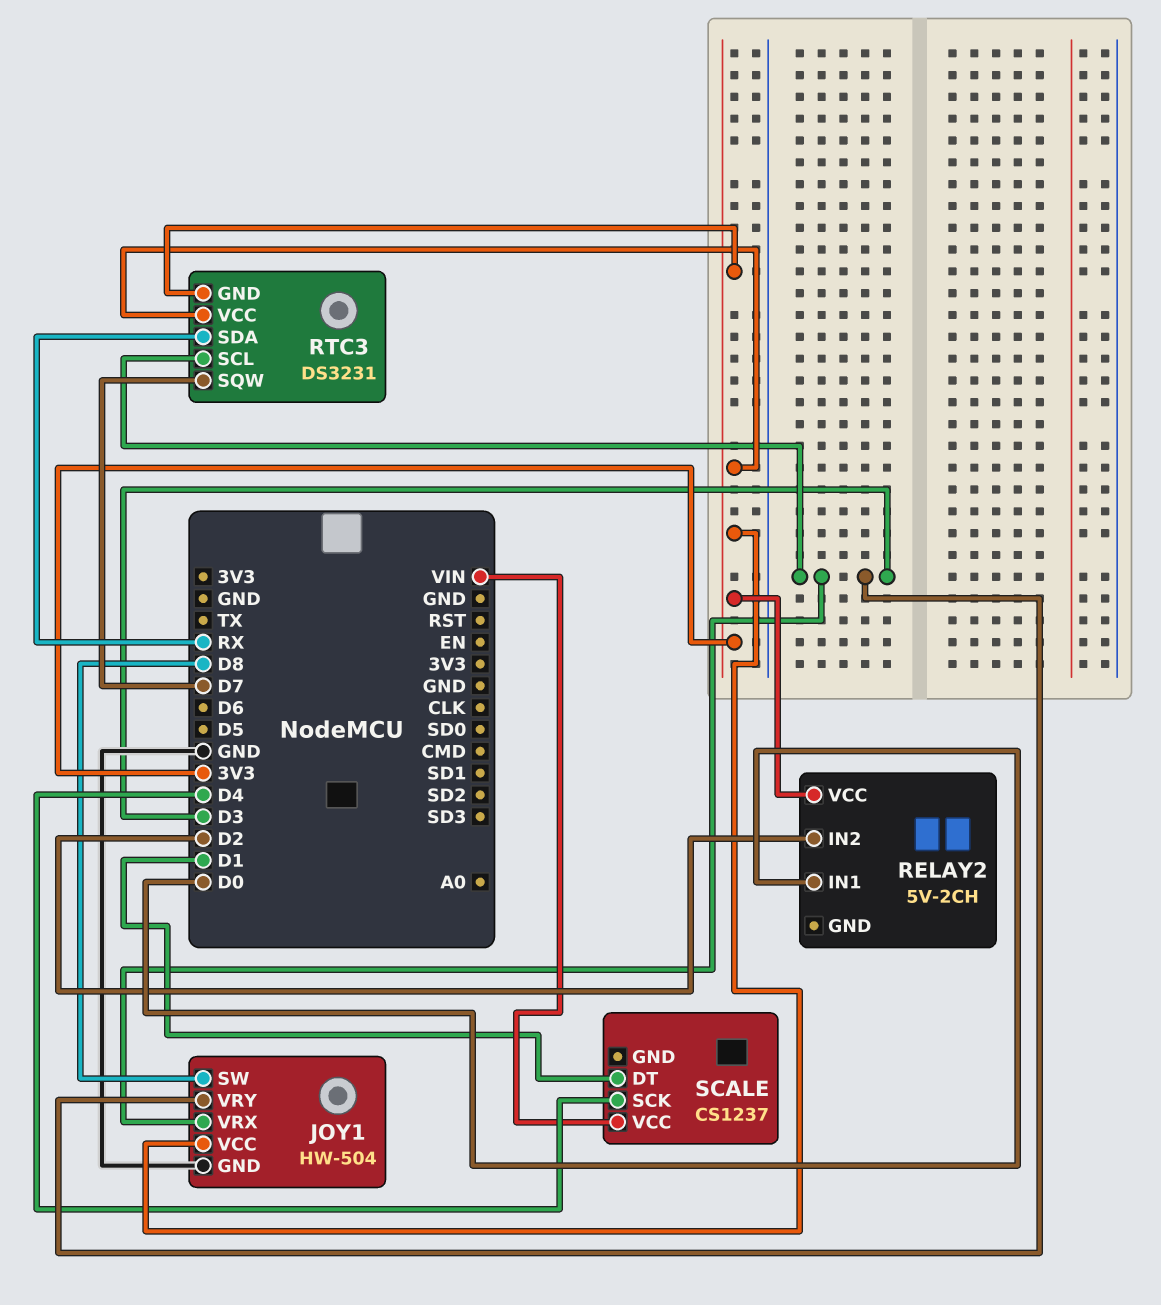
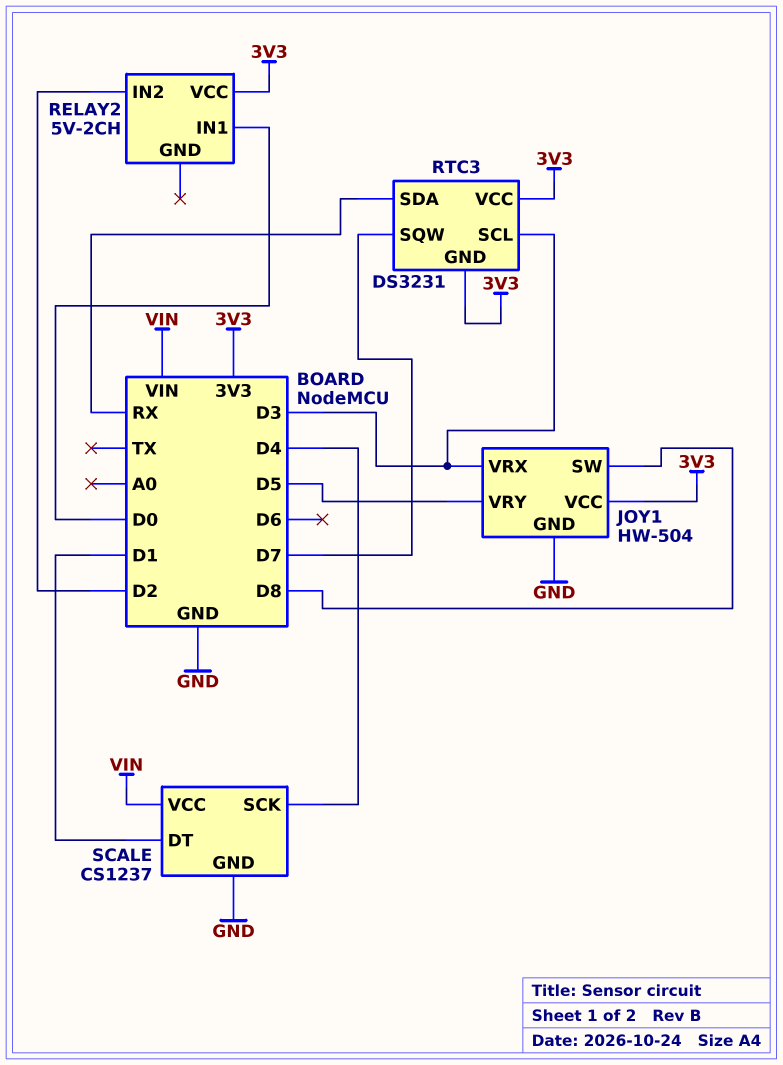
JOY1 pin VRY: D3 -> D5
SCALE pin GND: none -> GND

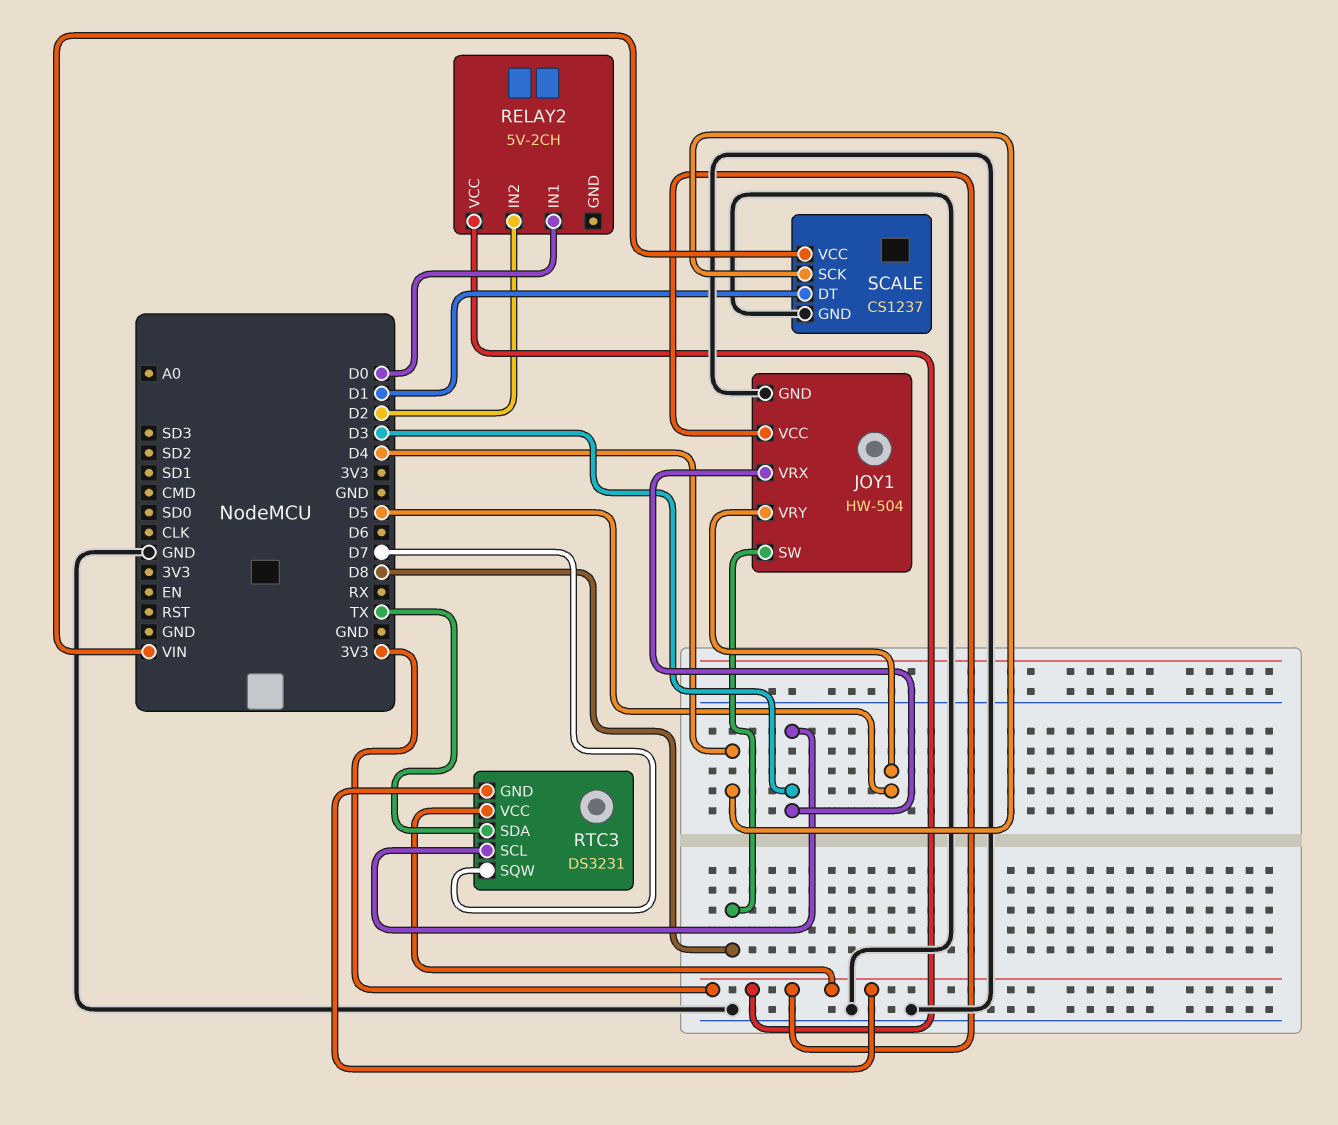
RTC3 pin SDA: RX -> TX

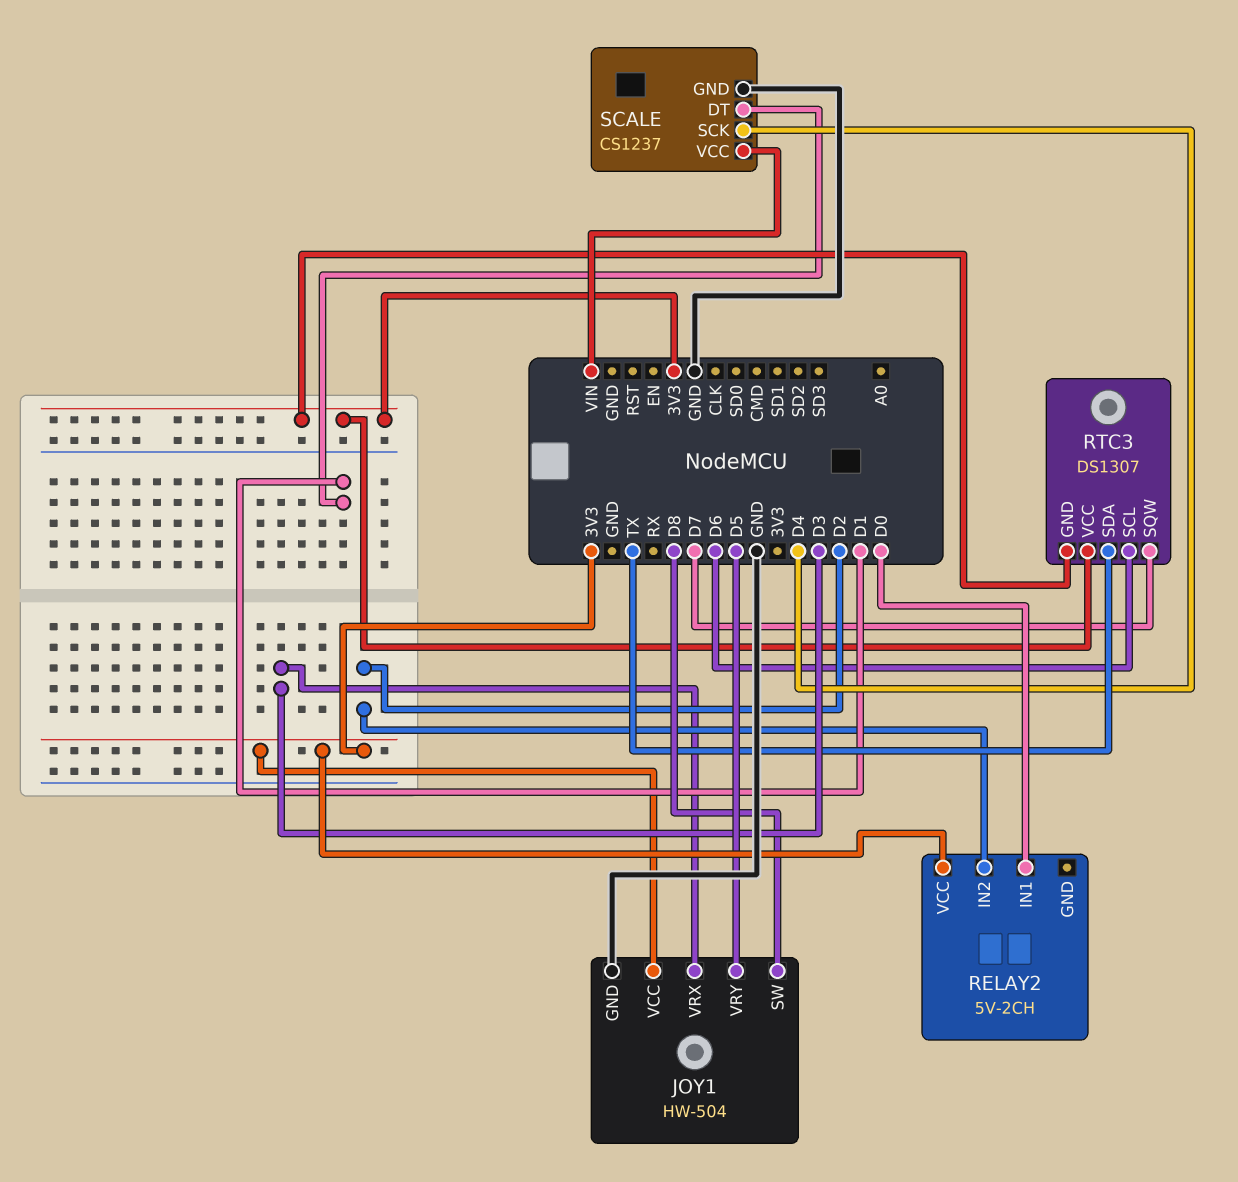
RTC3: DS3231 -> DS1307
RTC3 pin SCL: D3 -> D6

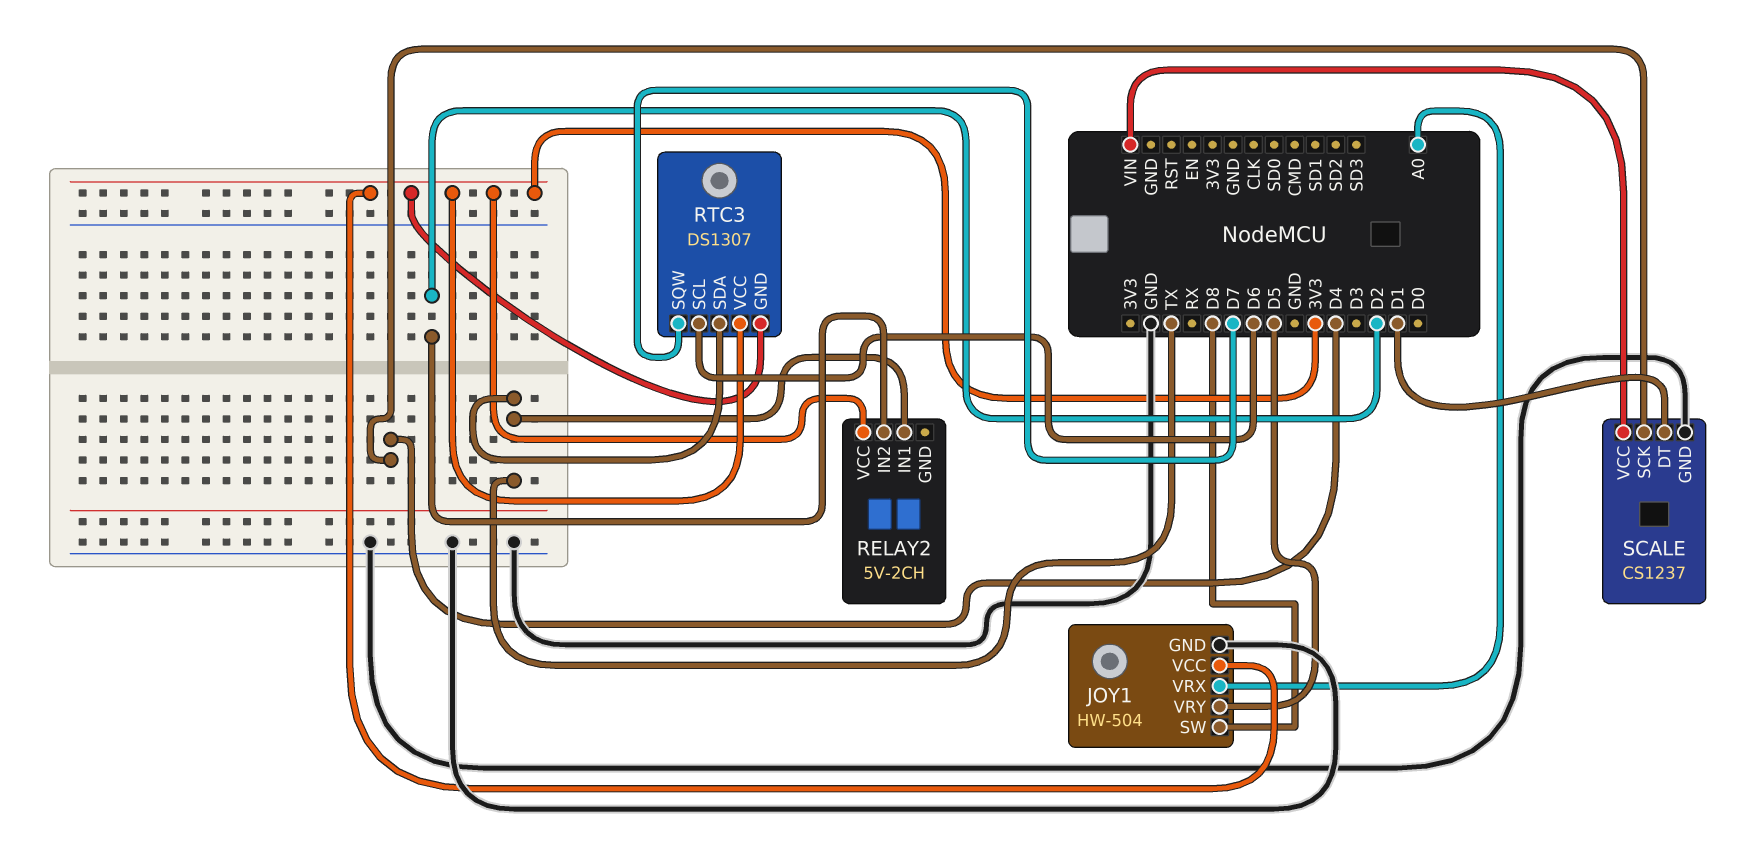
JOY1 pin VRX: D3 -> A0
RELAY2 pin IN1: D0 -> TX

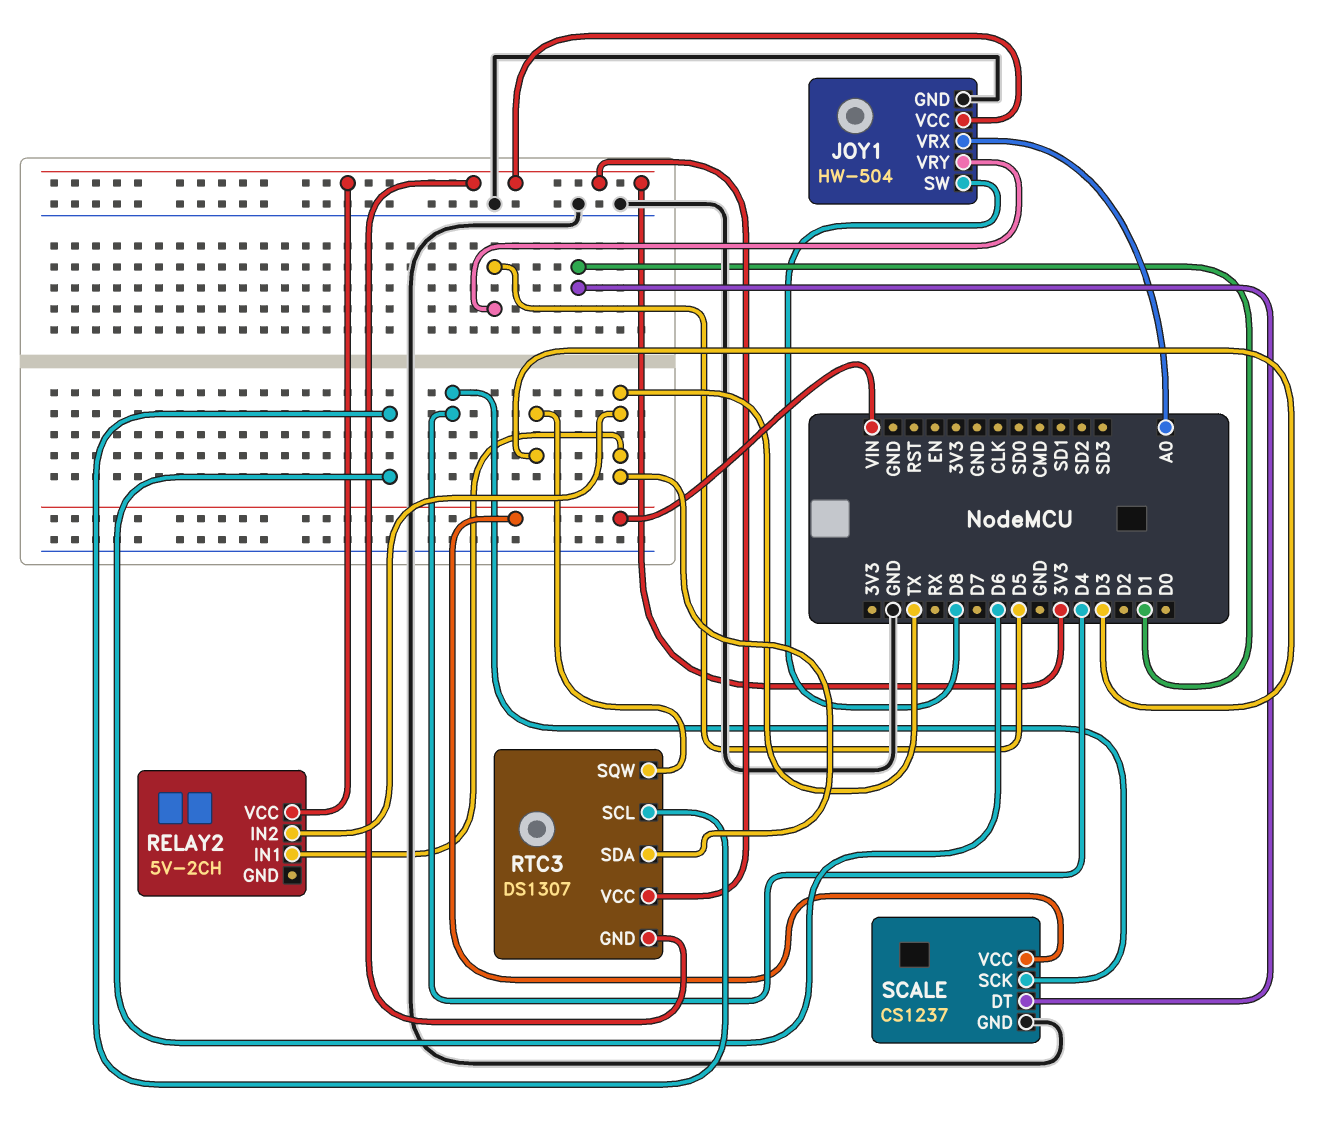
RELAY2 pin IN2: D2 -> TX
RTC3 pin SQW: D7 -> D3

